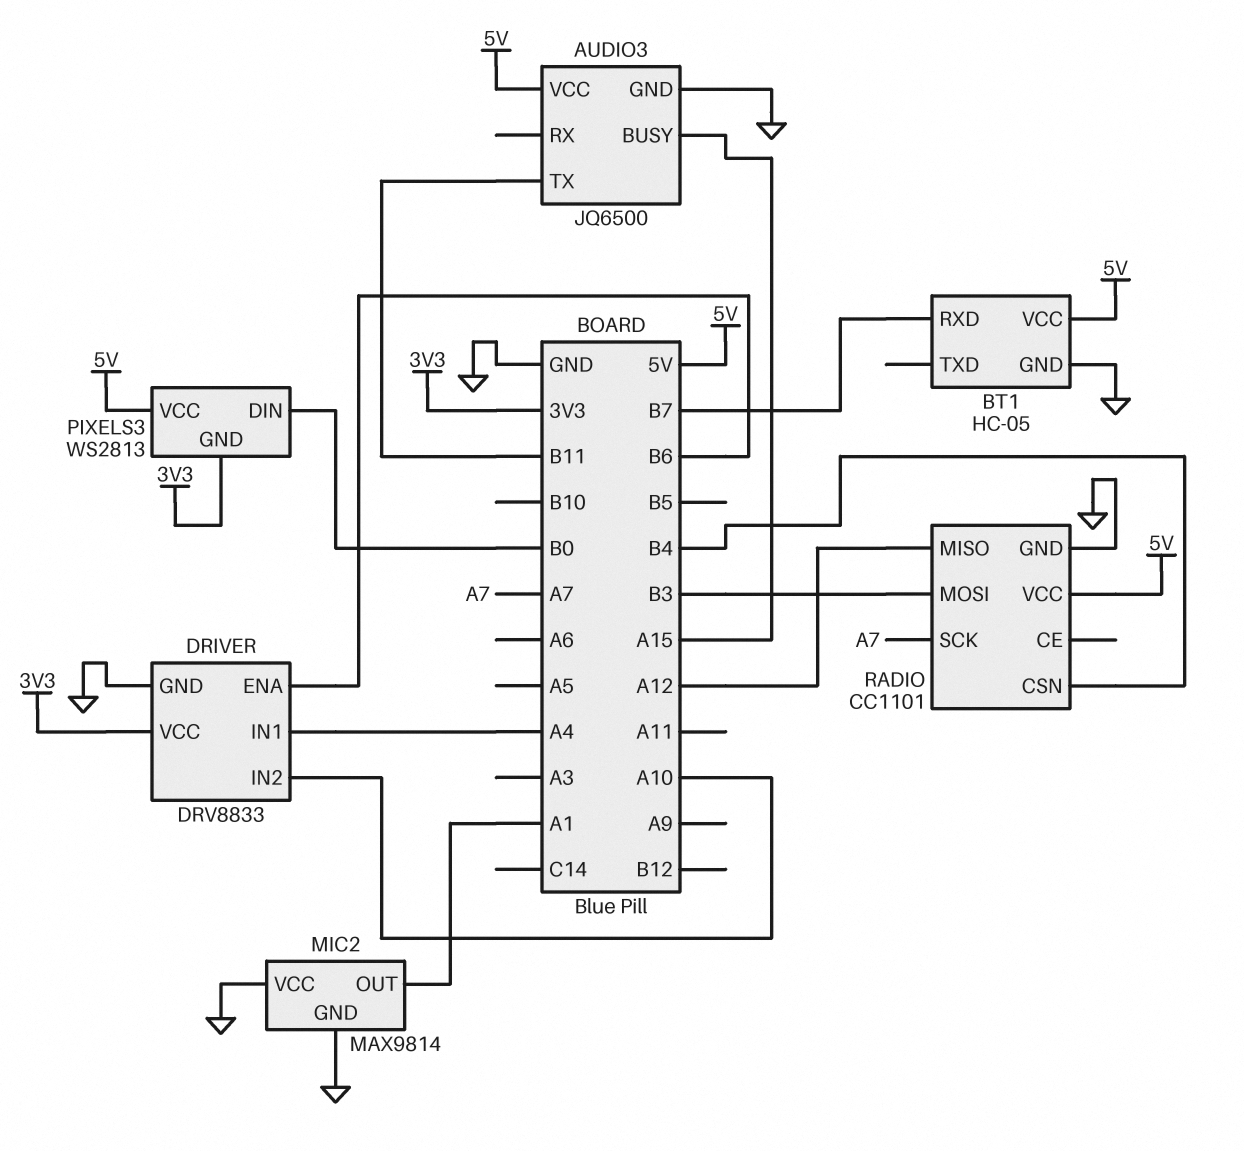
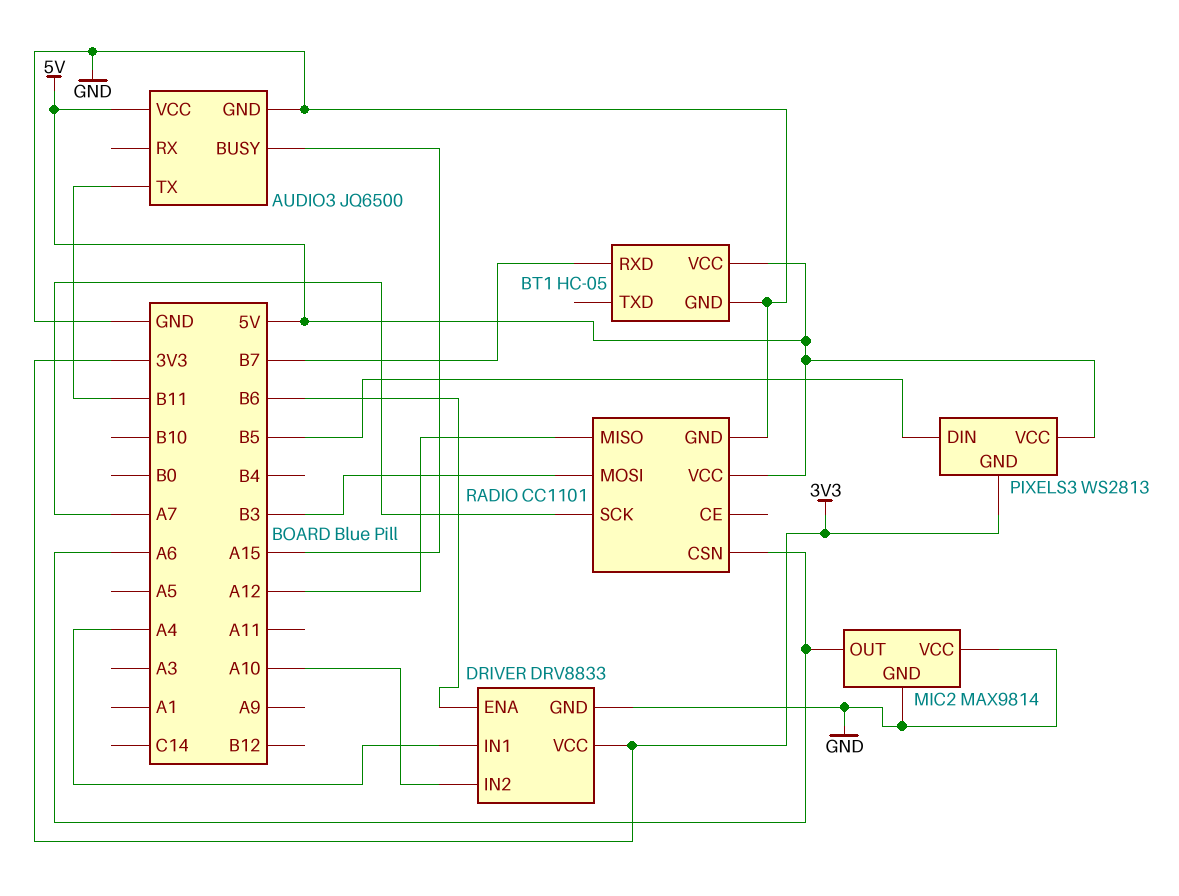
MIC2 pin OUT: A1 -> A6
PIXELS3 pin DIN: B0 -> B5
RADIO pin CSN: B4 -> A6

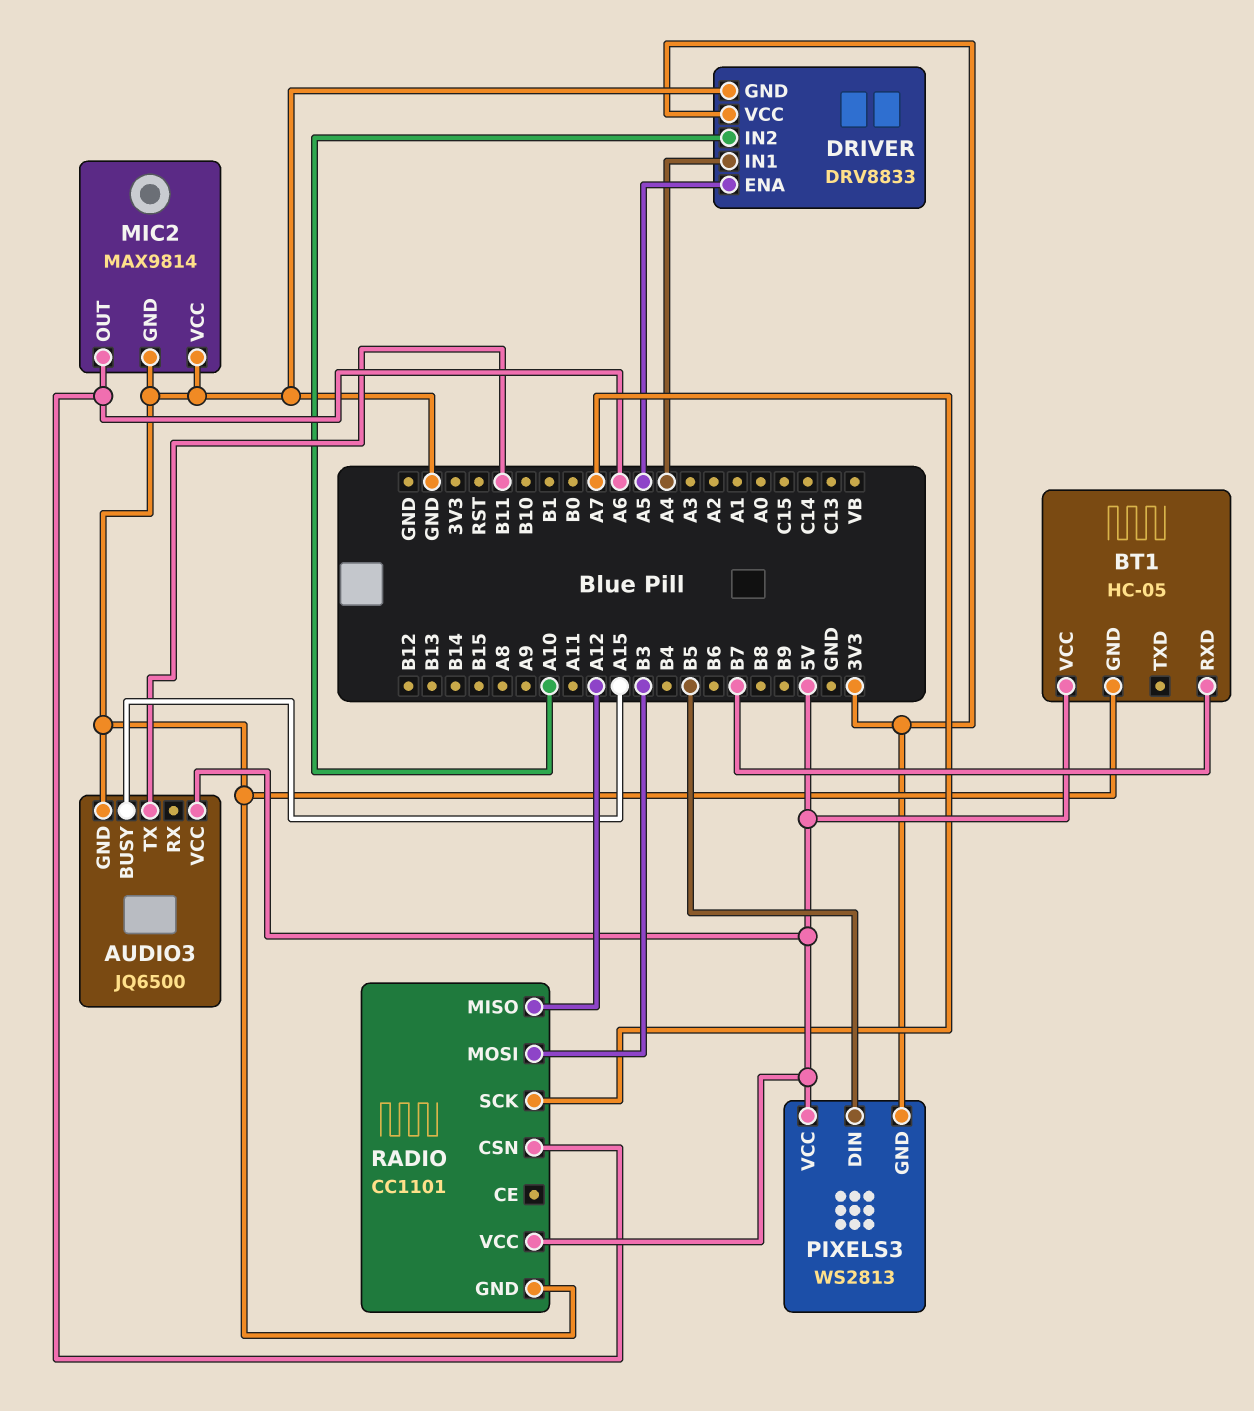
DRIVER pin ENA: B6 -> A5

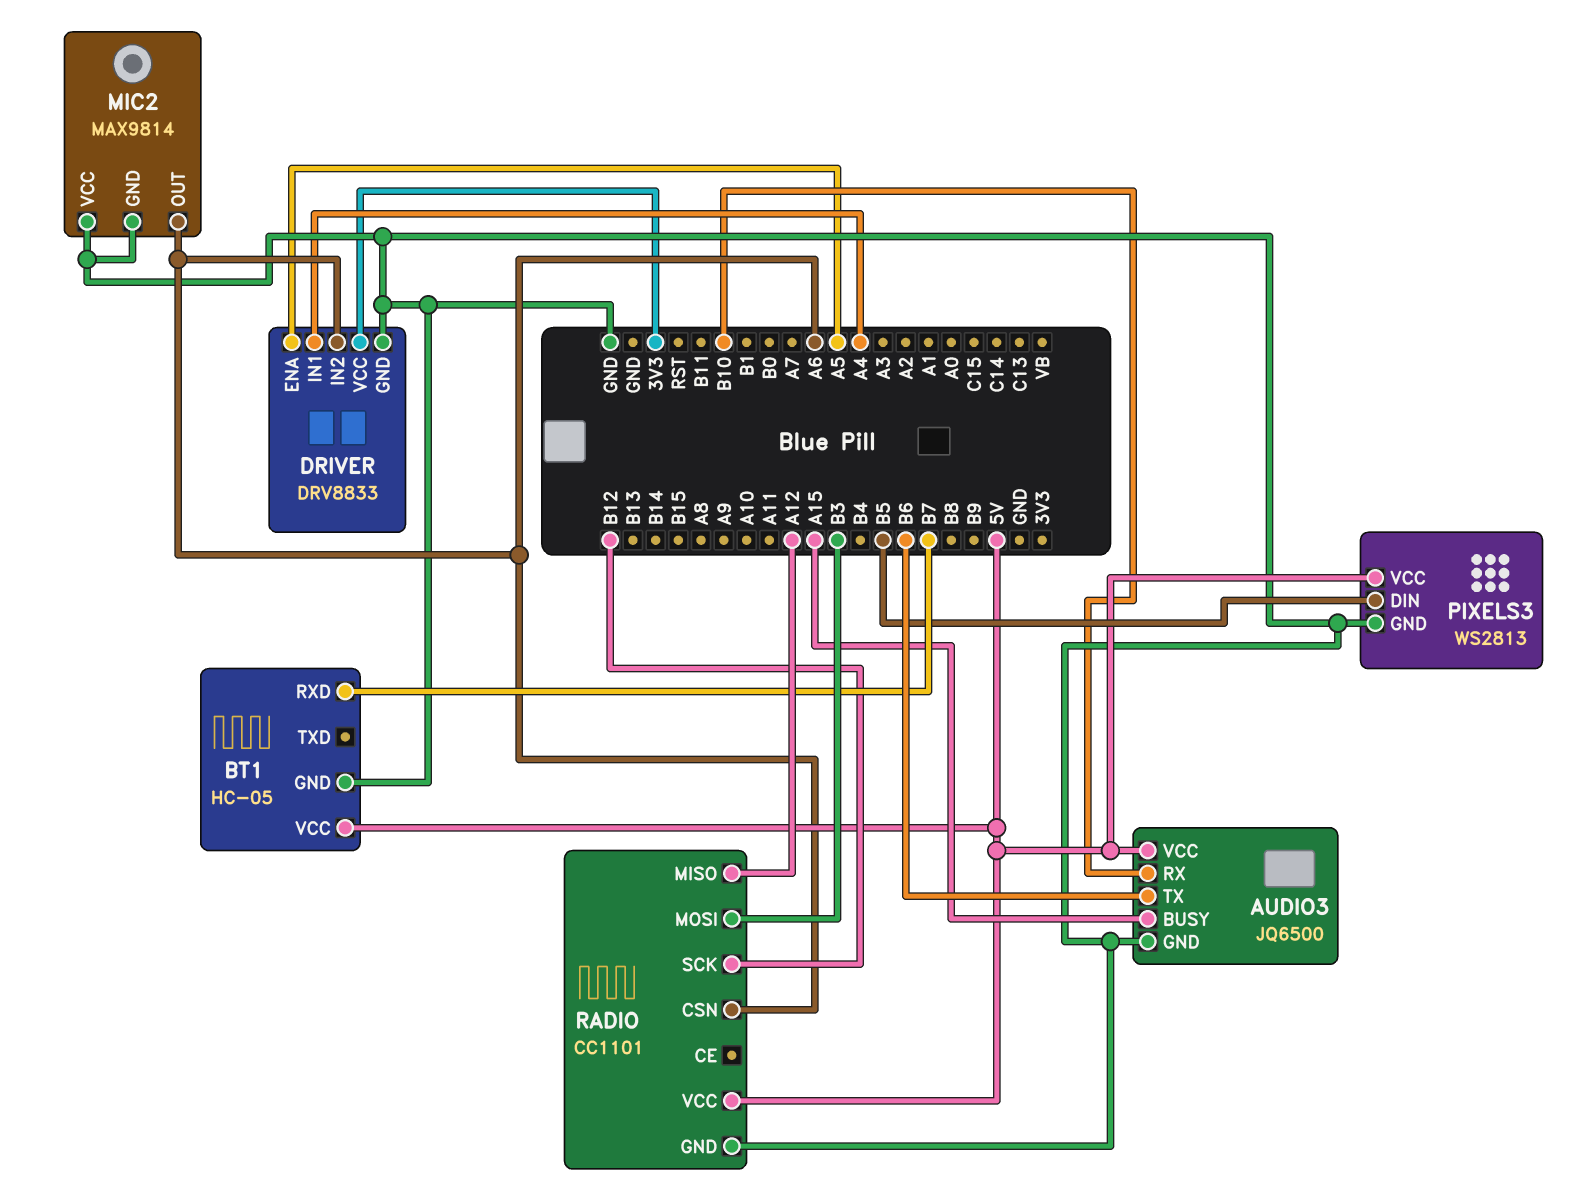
AUDIO3 pin RX: none -> B10
AUDIO3 pin TX: B11 -> B6
DRIVER pin IN2: A10 -> A6
PIXELS3 pin GND: 3V3 -> GND
RADIO pin SCK: A7 -> B12

